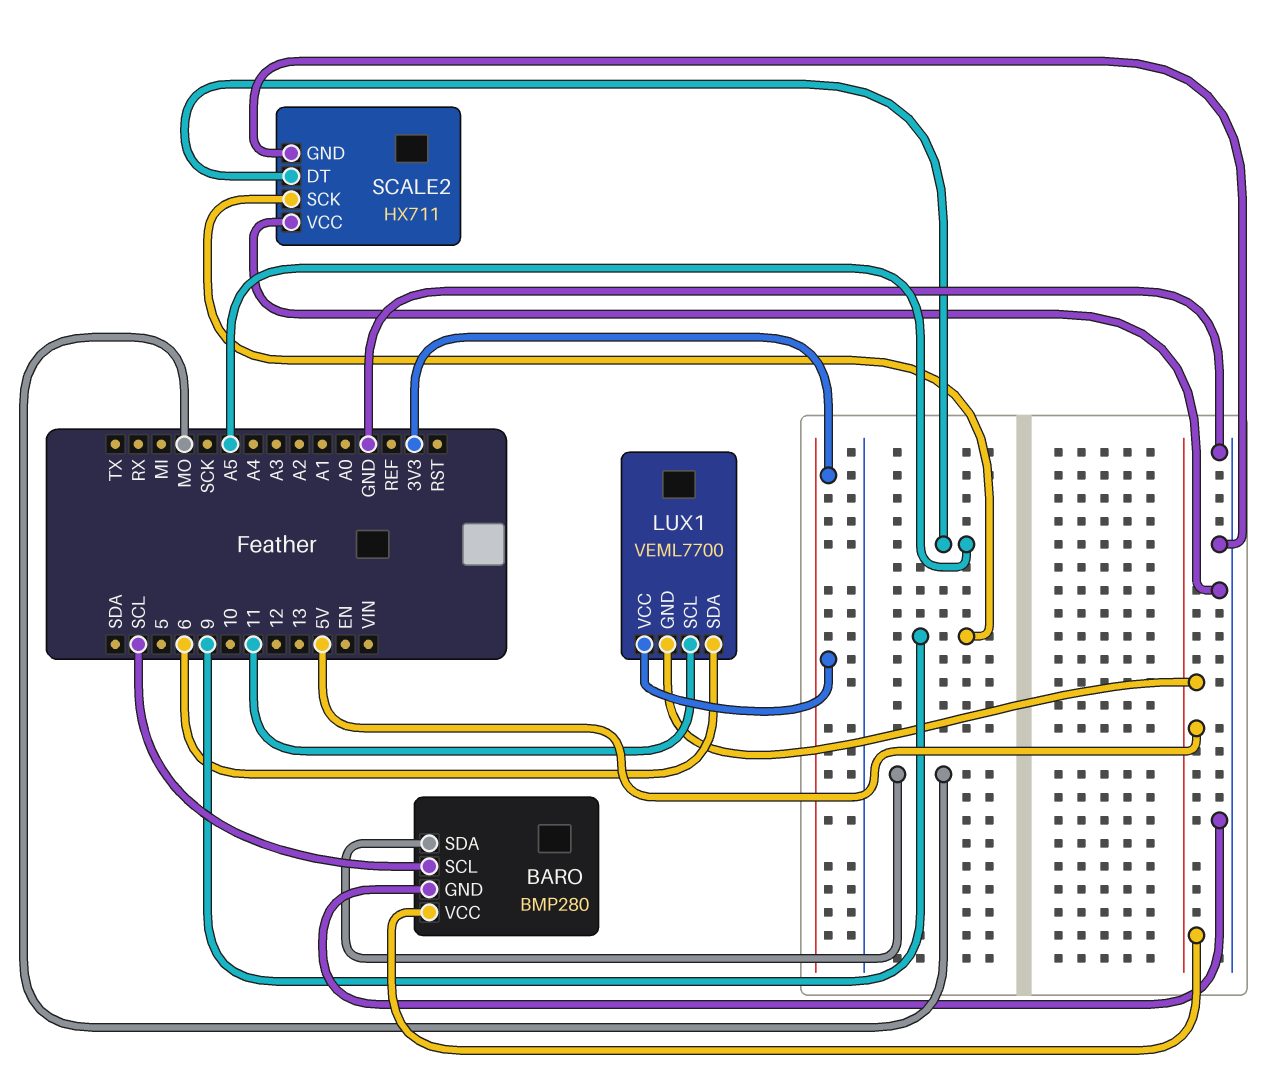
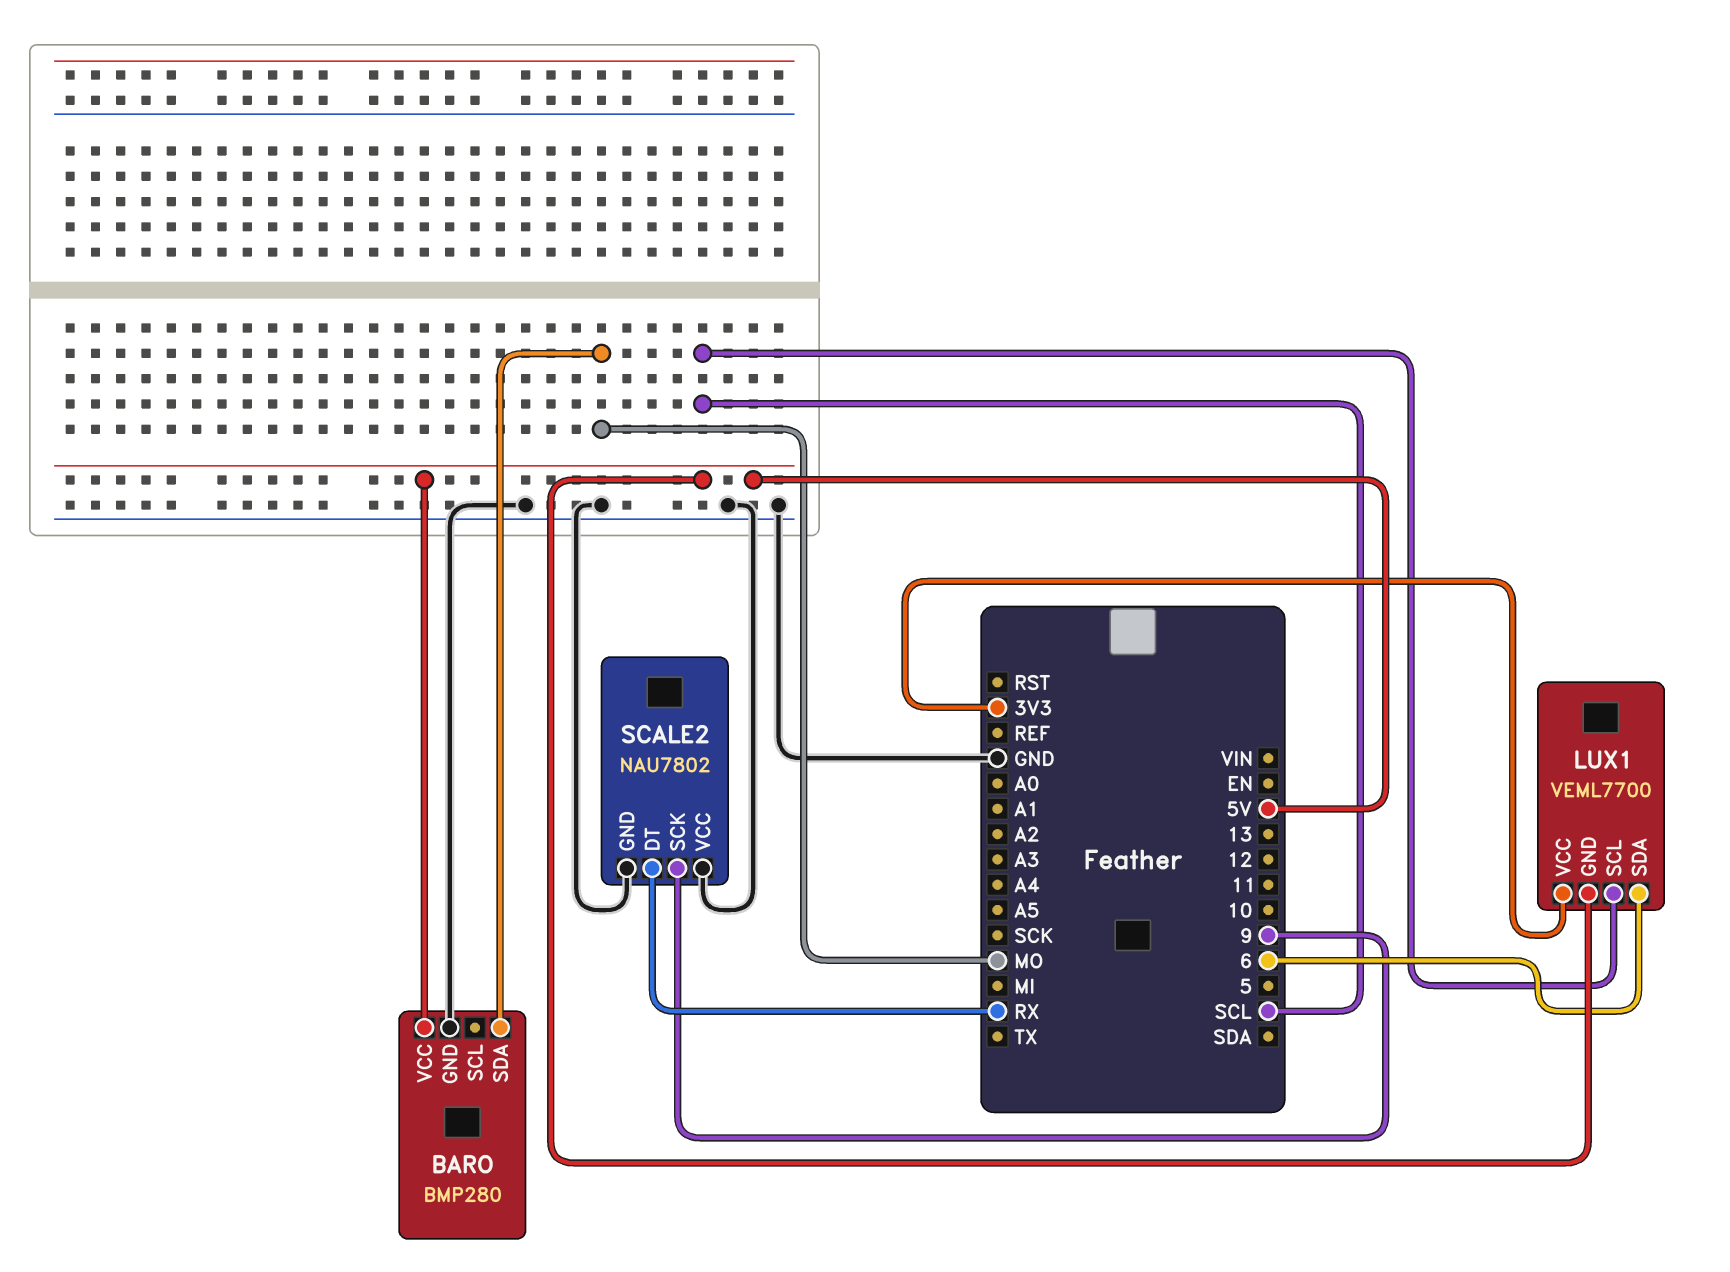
BARO pin SCL: SCL -> none
LUX1 pin SCL: 11 -> SCL
SCALE2: HX711 -> NAU7802
SCALE2 pin DT: A5 -> RX

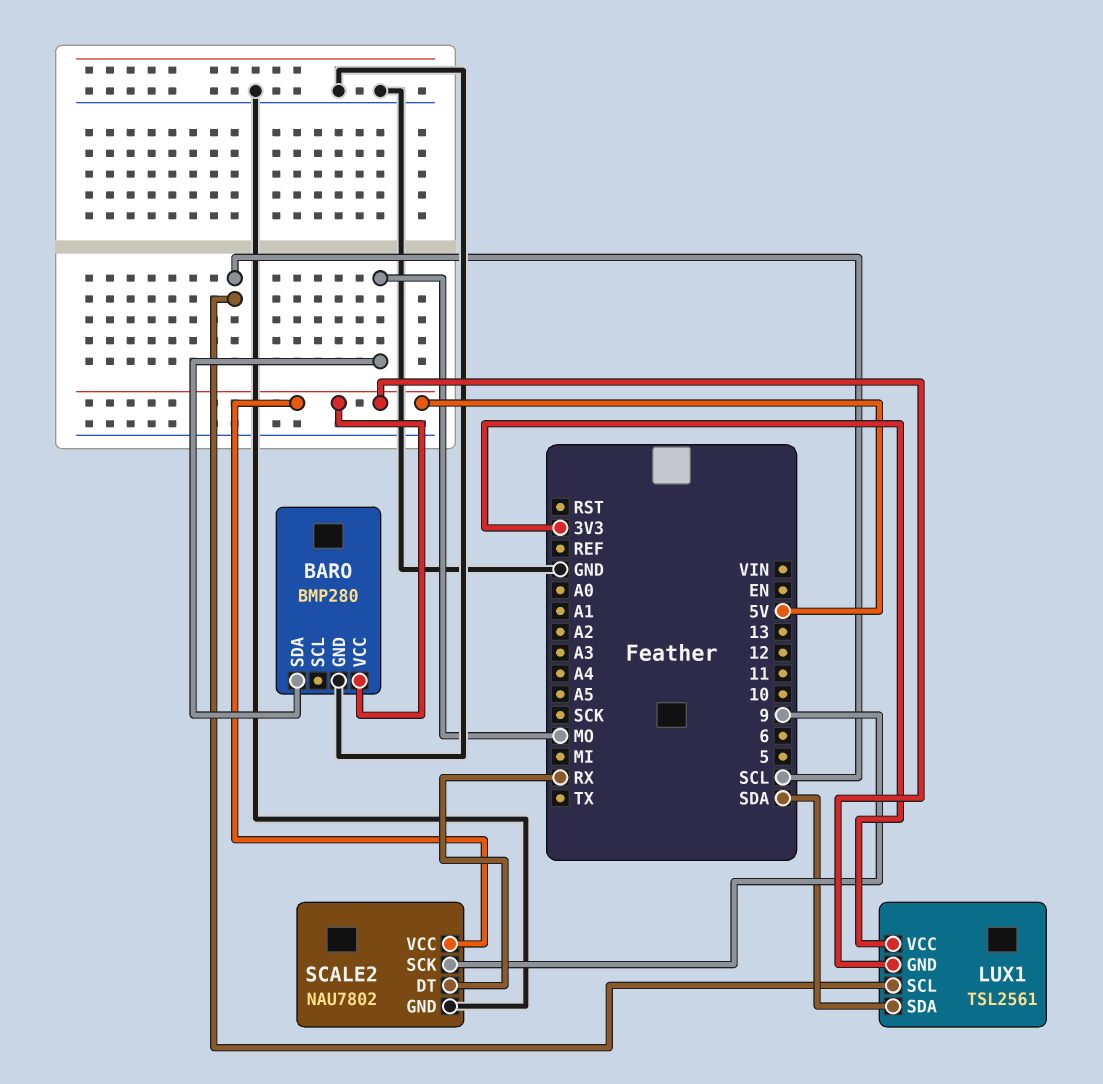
LUX1: VEML7700 -> TSL2561
LUX1 pin SDA: 6 -> SDA
SCALE2 pin VCC: GND -> 5V

